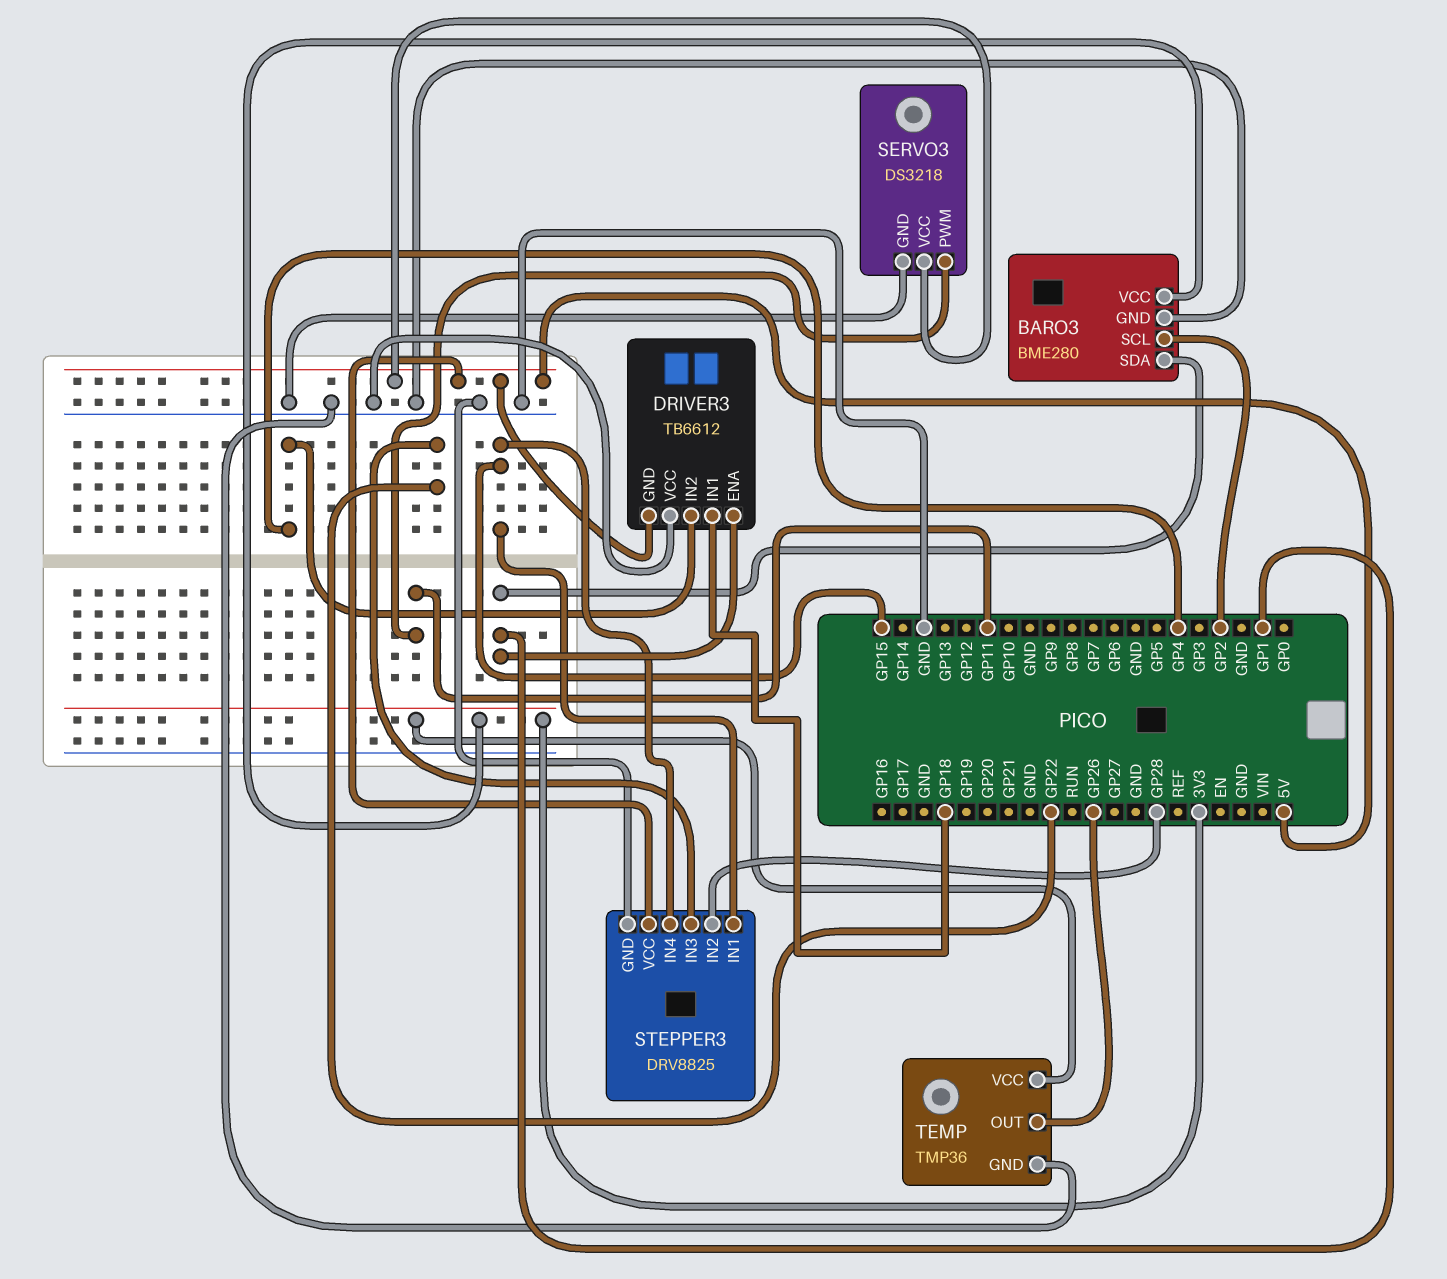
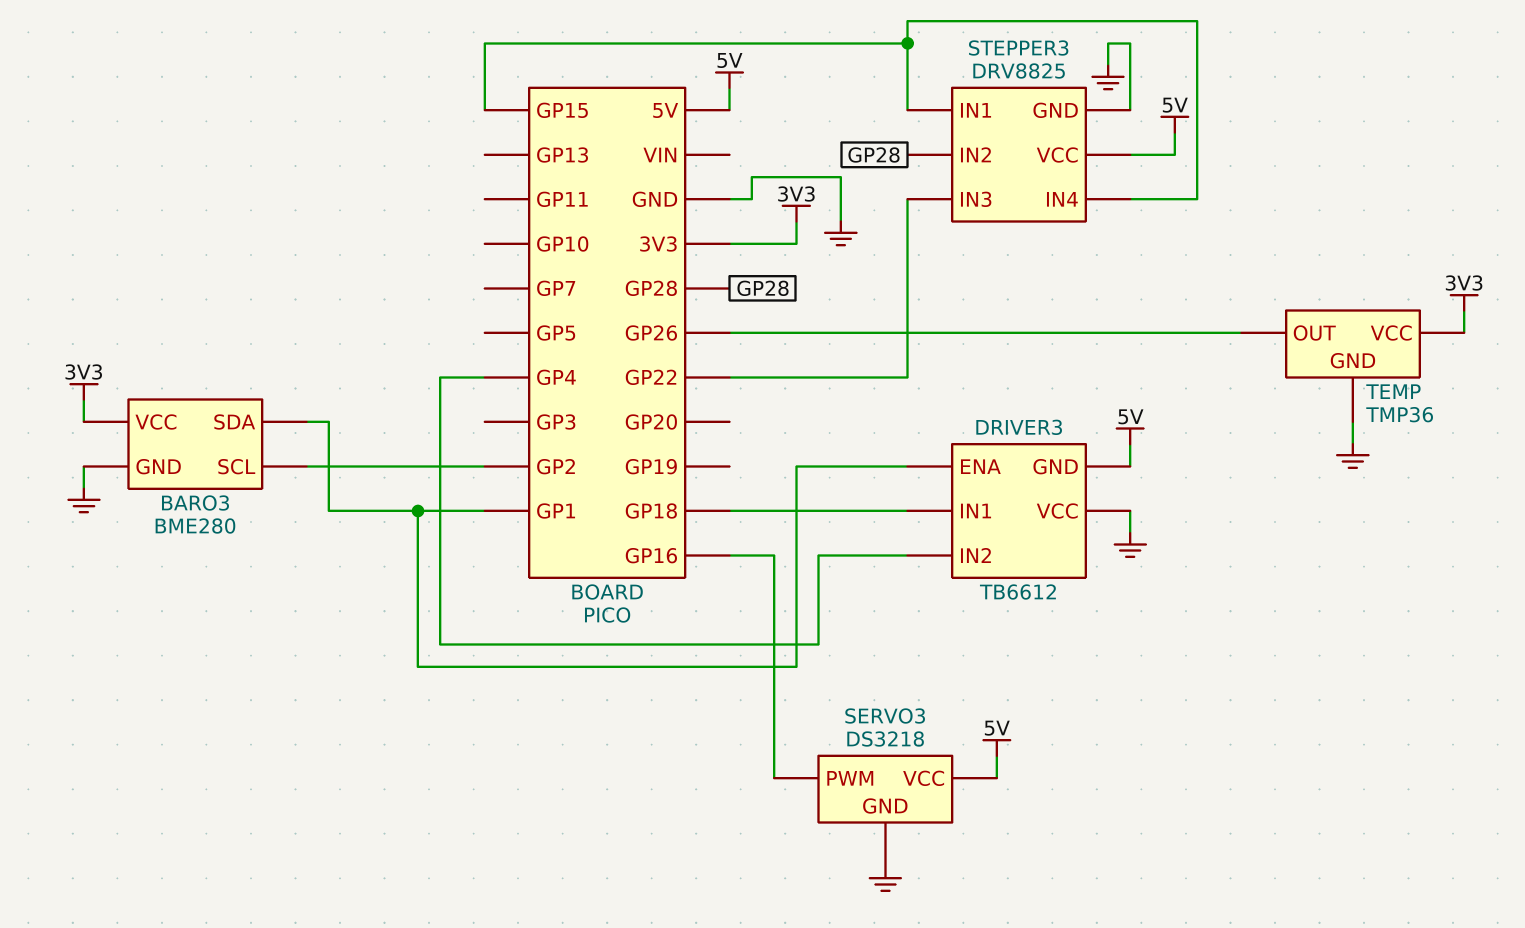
SERVO3 pin PWM: GP11 -> GP16

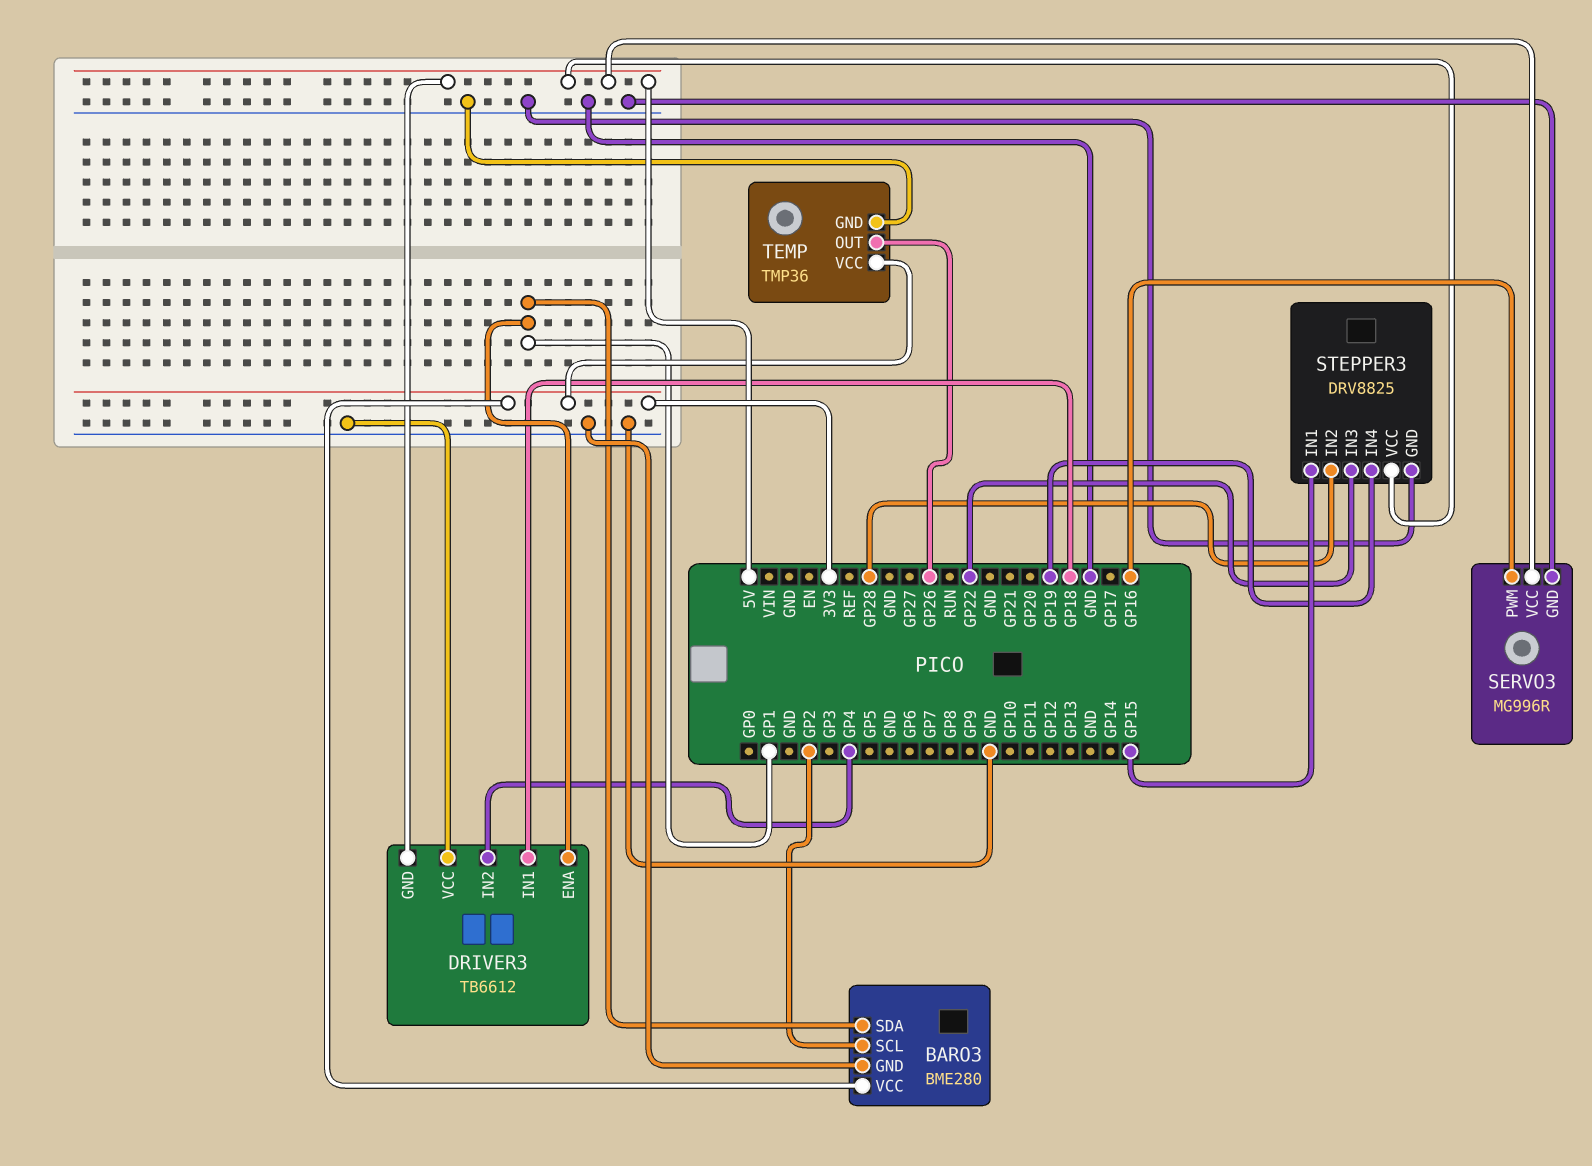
SERVO3: DS3218 -> MG996R
STEPPER3 pin IN4: GP15 -> GP19

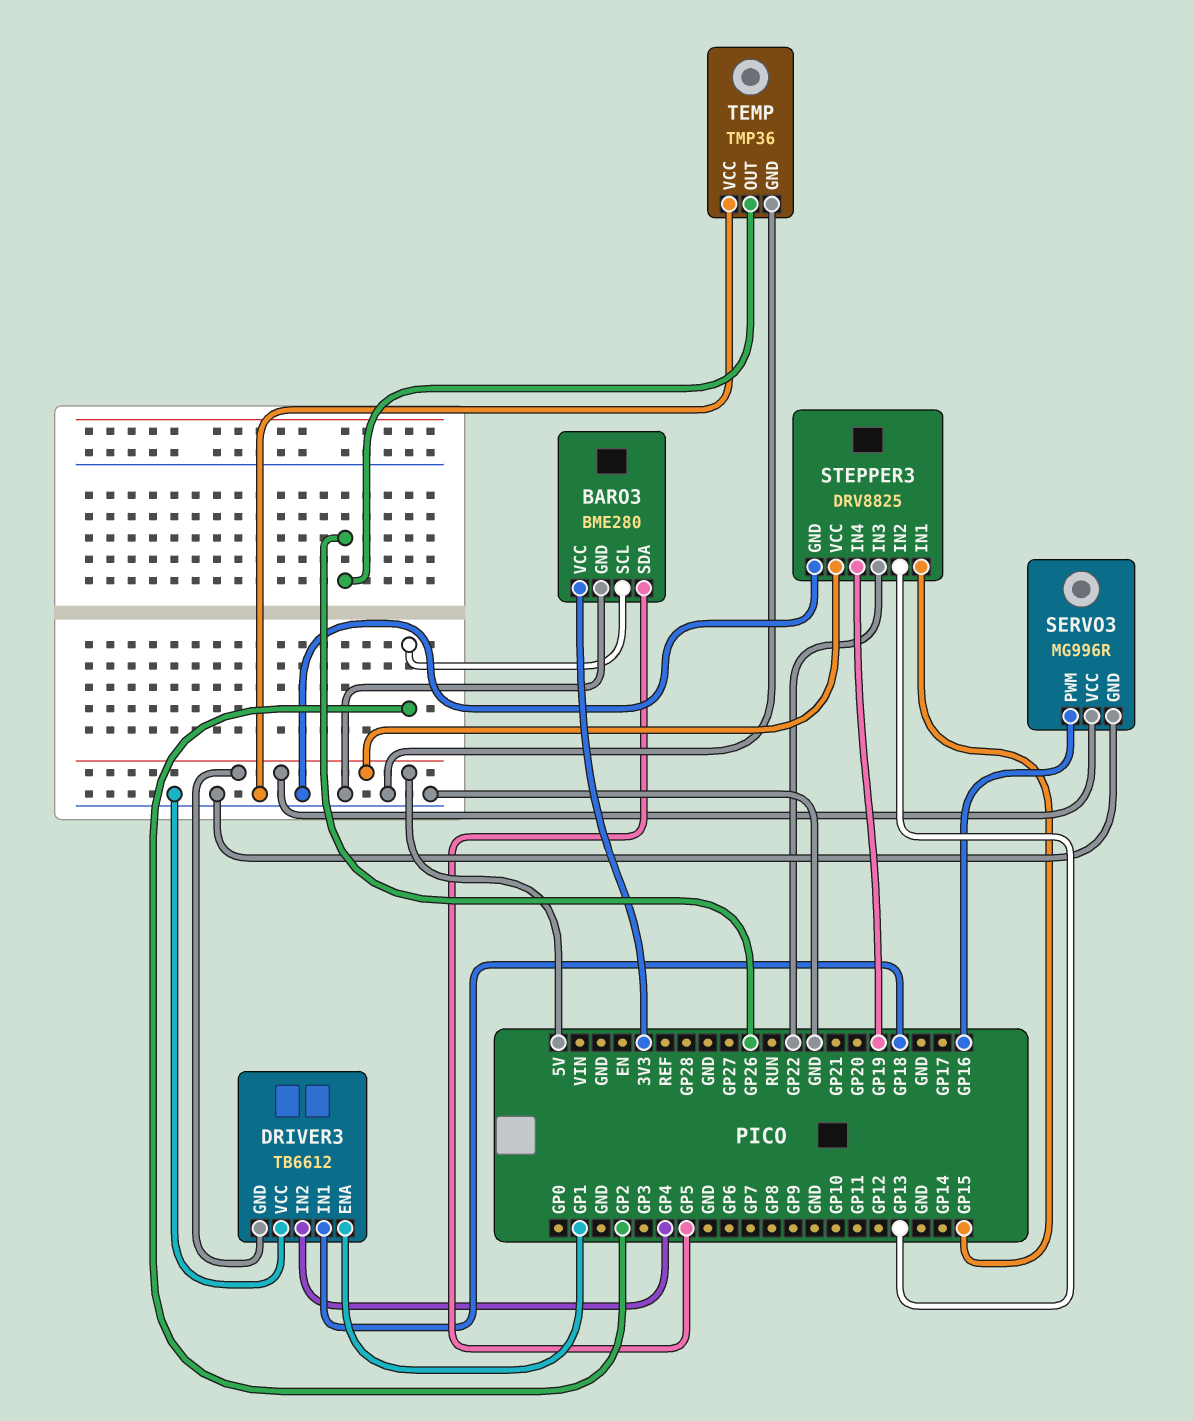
BARO3 pin SDA: GP1 -> GP5
STEPPER3 pin IN2: GP28 -> GP13
TEMP pin VCC: 3V3 -> GND

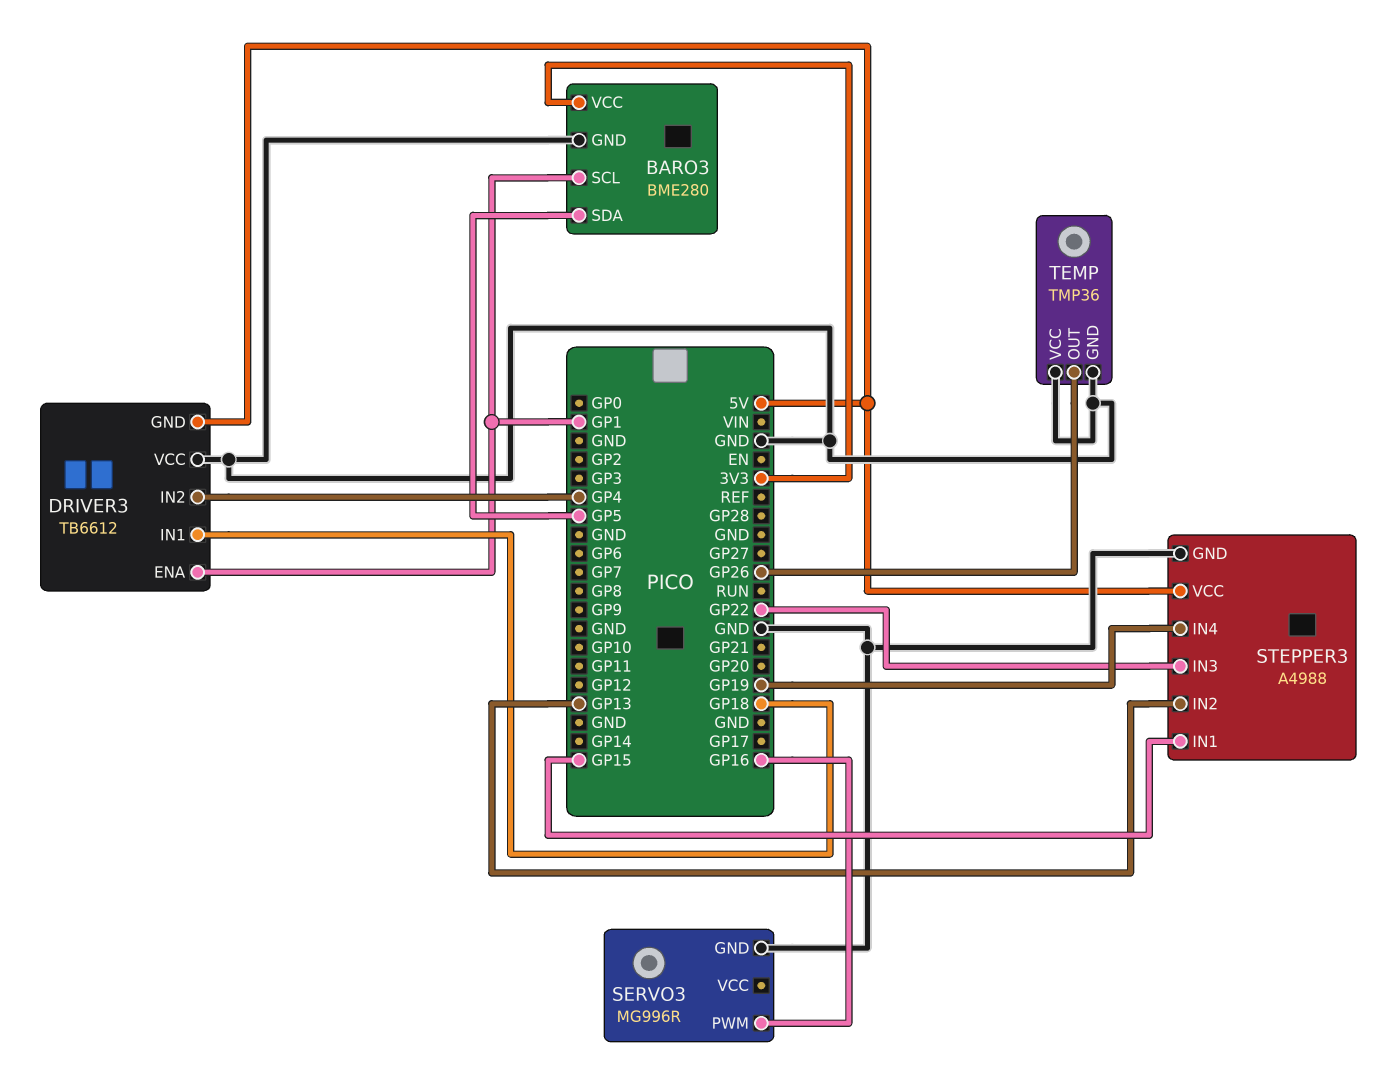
BARO3 pin SCL: GP2 -> GP1
SERVO3 pin VCC: 5V -> none
STEPPER3: DRV8825 -> A4988

